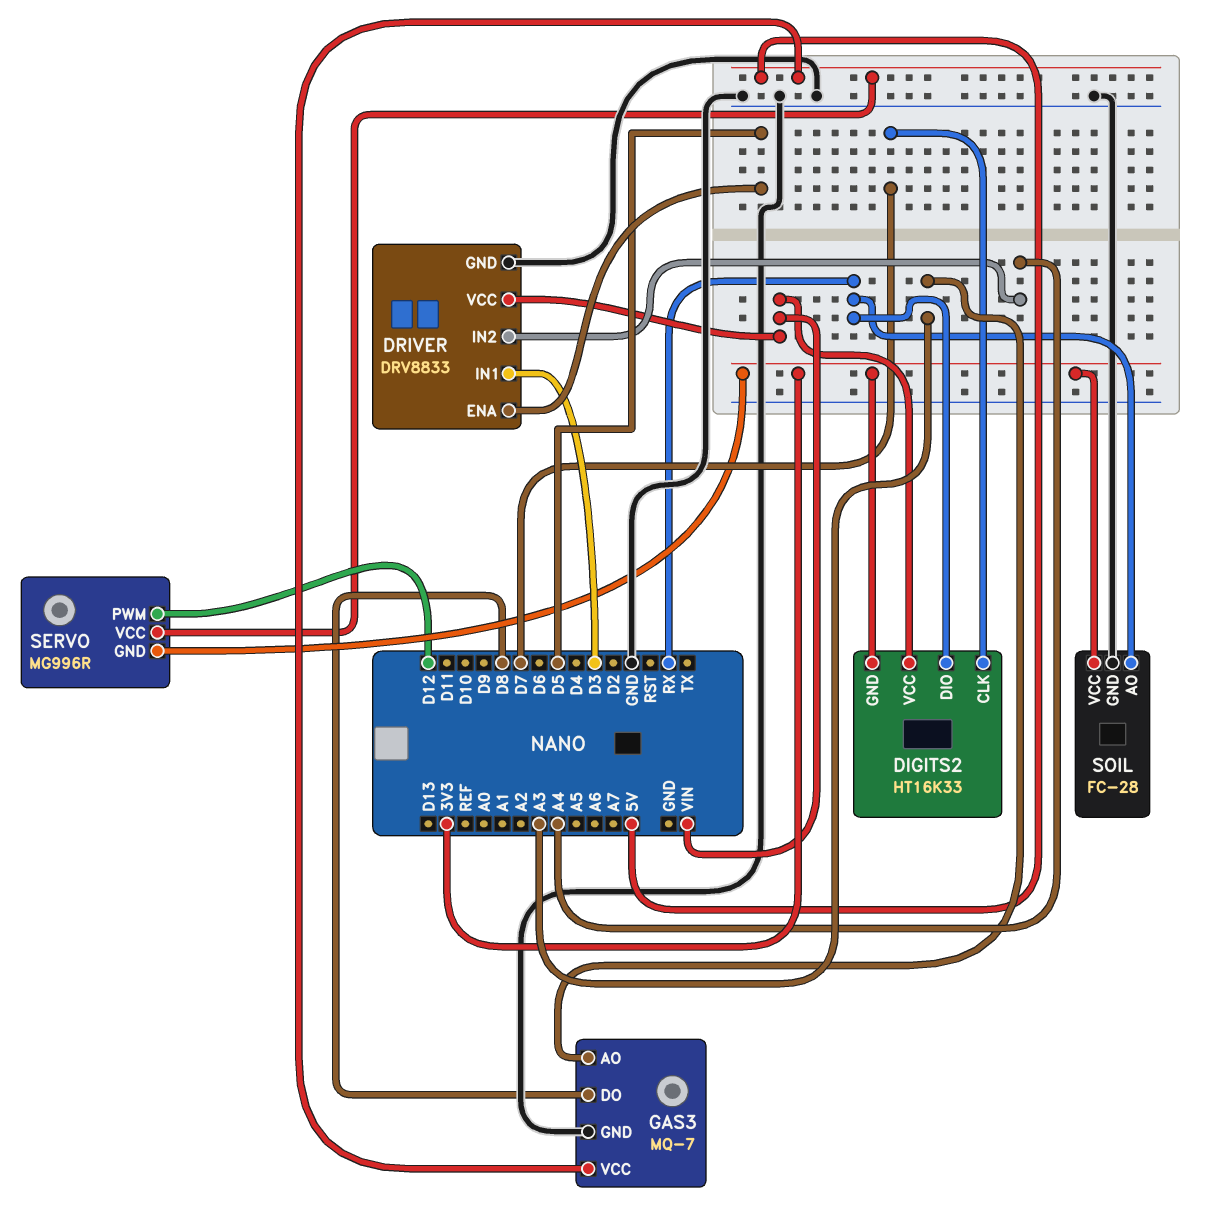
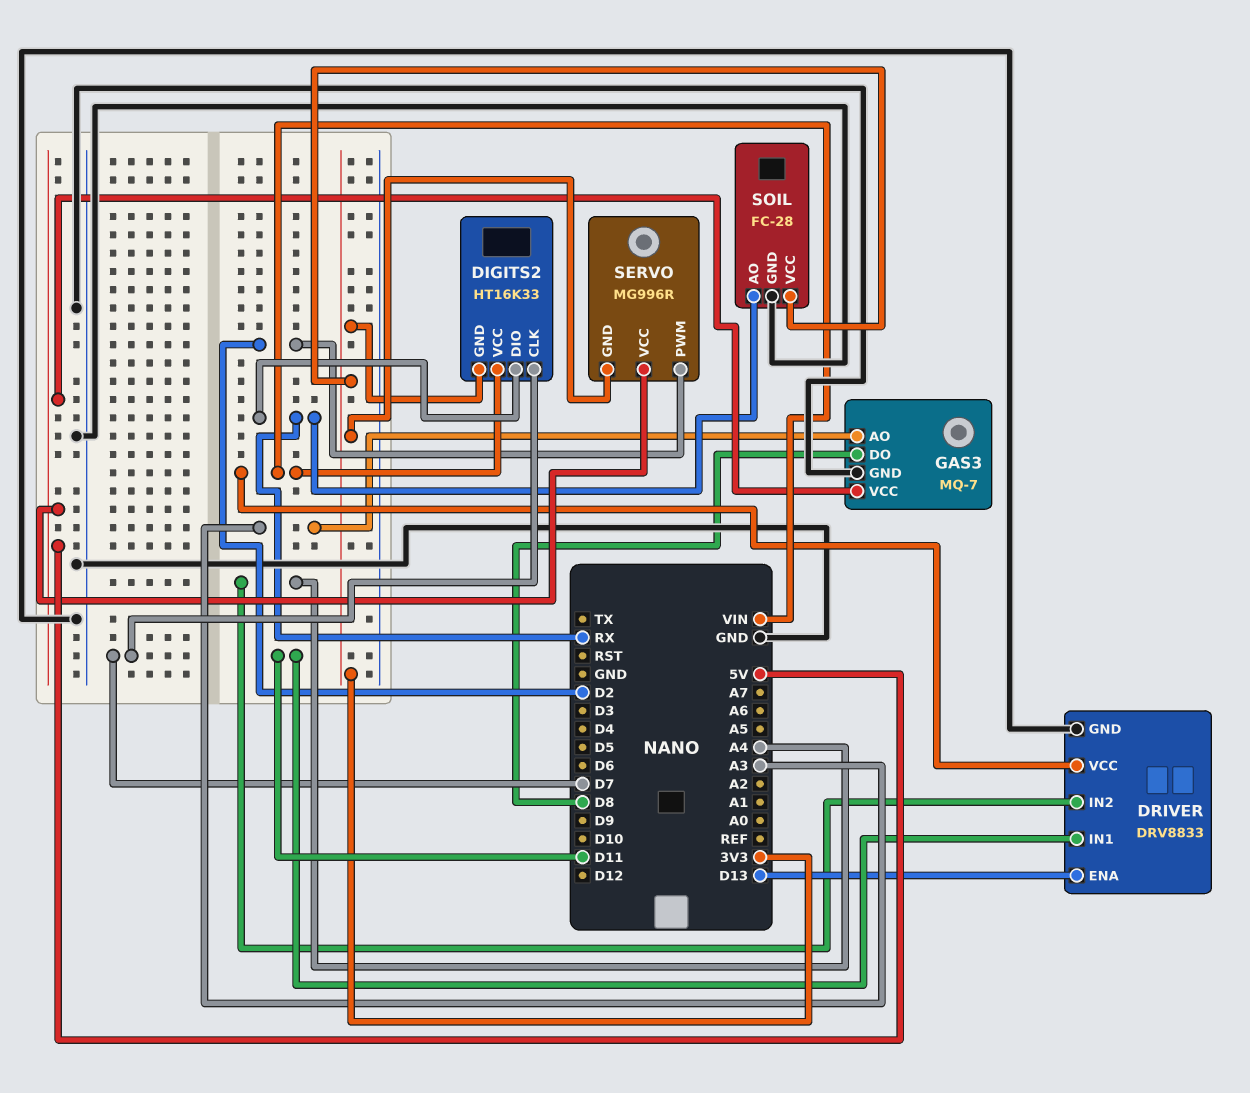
DRIVER pin ENA: D5 -> D13
DRIVER pin IN1: D3 -> D11
SERVO pin PWM: D12 -> D2

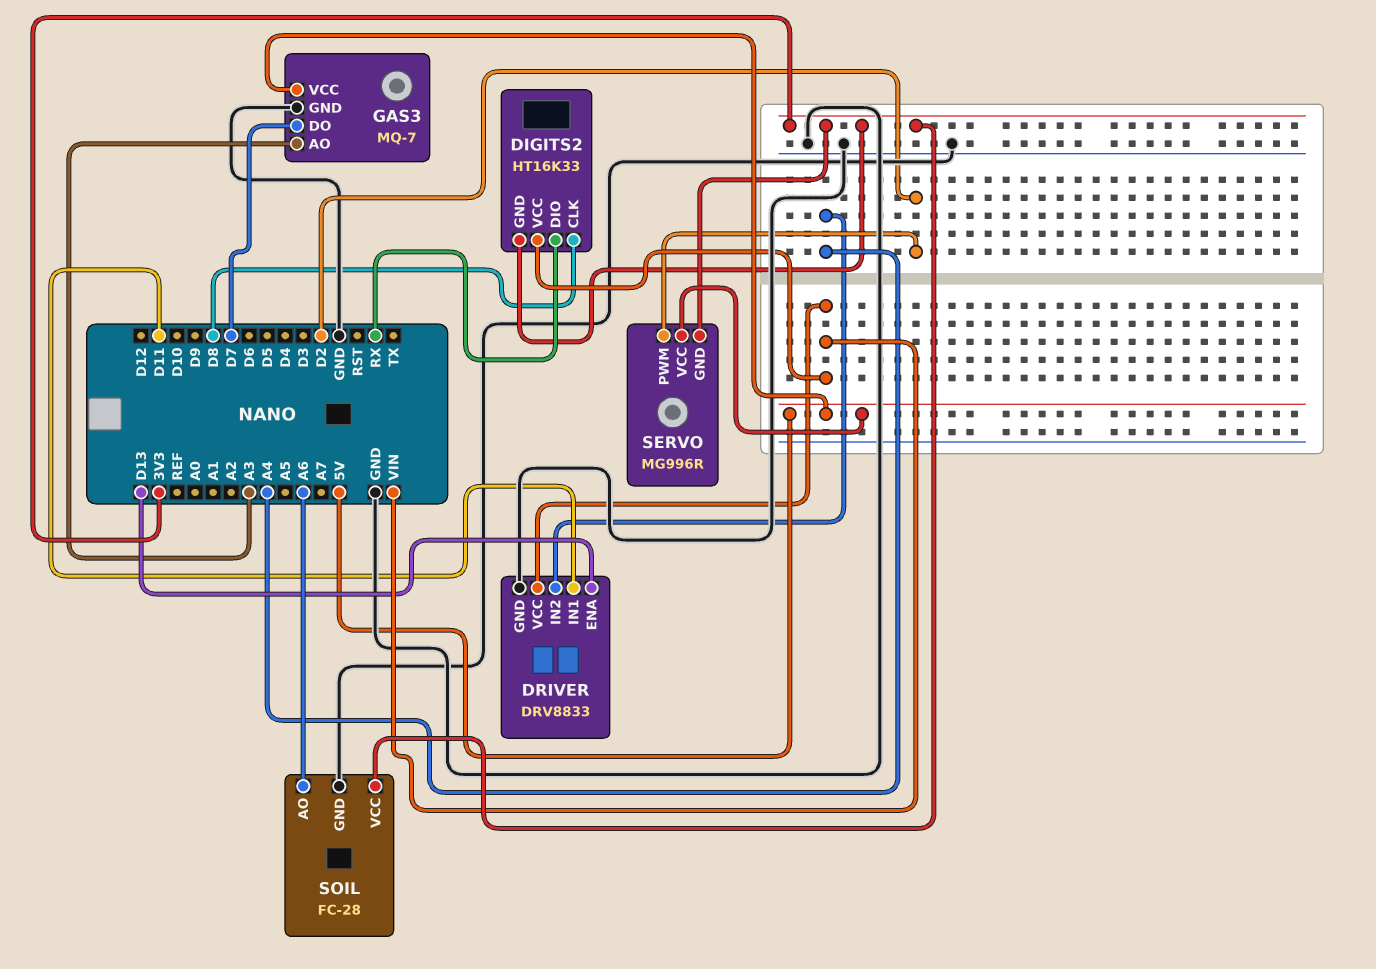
DIGITS2 pin CLK: D7 -> D8
GAS3 pin DO: D8 -> D7
SOIL pin AO: RX -> A6

